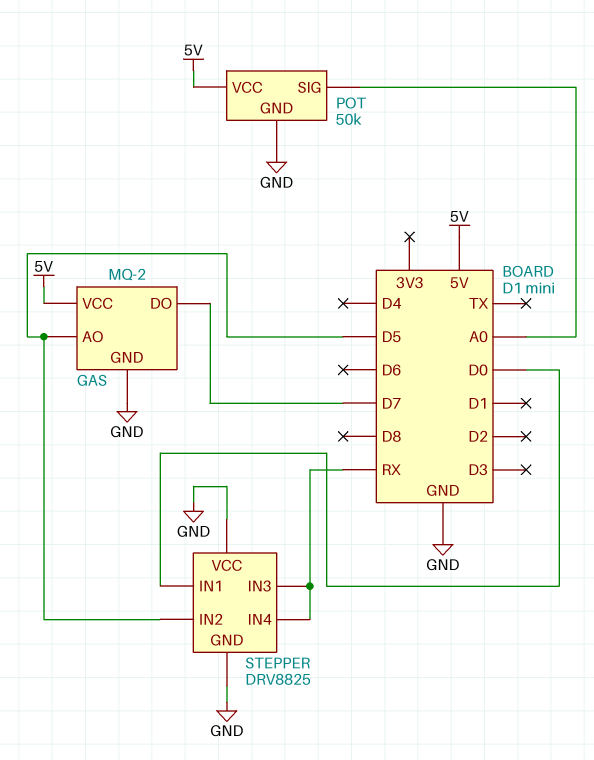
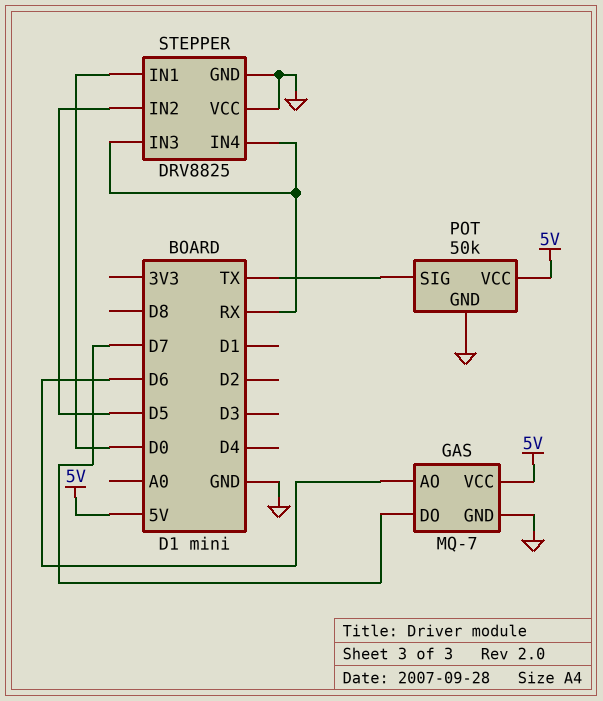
GAS: MQ-2 -> MQ-7
GAS pin AO: D5 -> D6
POT pin SIG: A0 -> TX

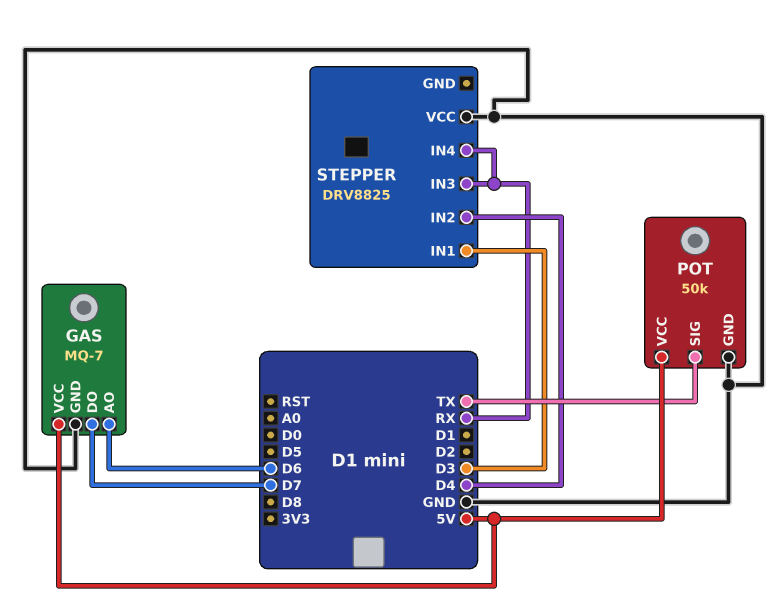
STEPPER pin GND: GND -> none
STEPPER pin IN1: D0 -> D3
STEPPER pin IN2: D5 -> D4

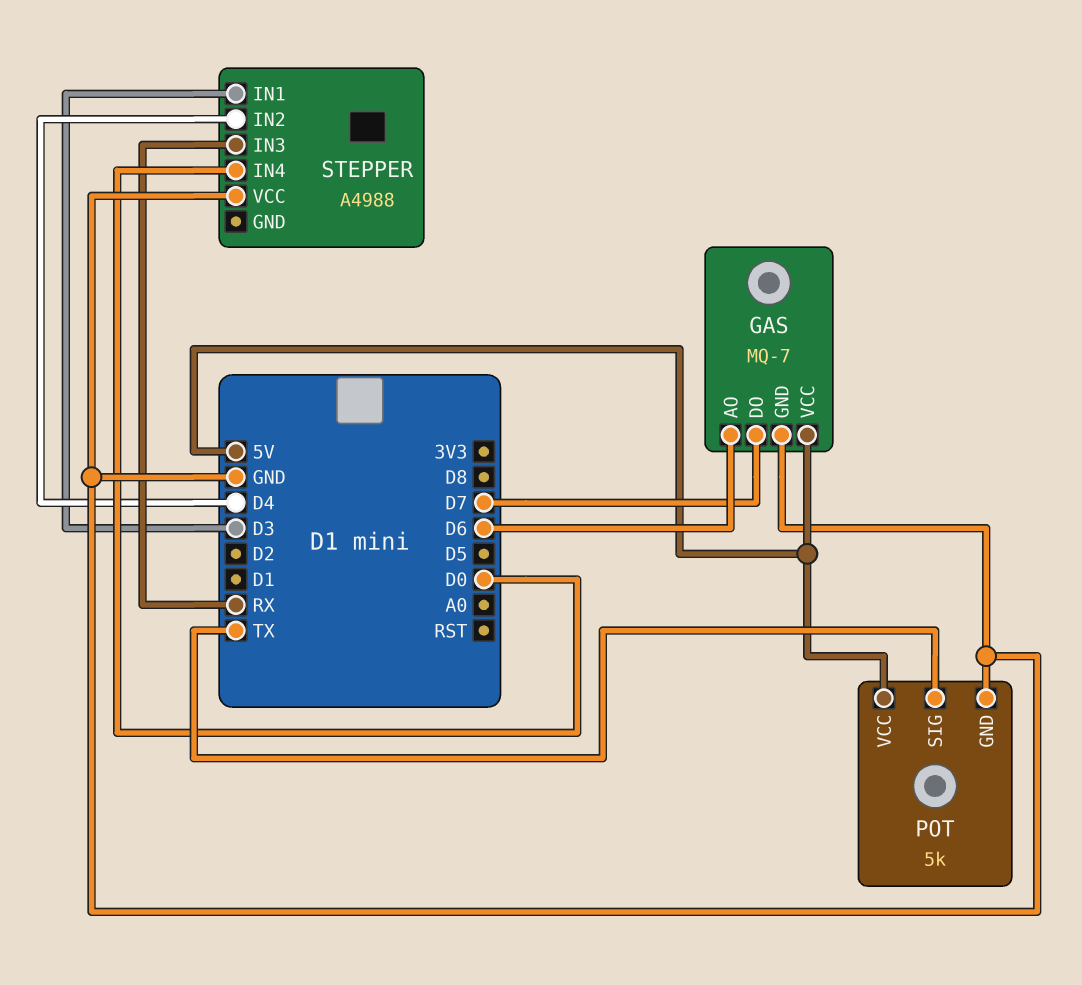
POT: 50k -> 5k
STEPPER: DRV8825 -> A4988
STEPPER pin IN4: RX -> D0

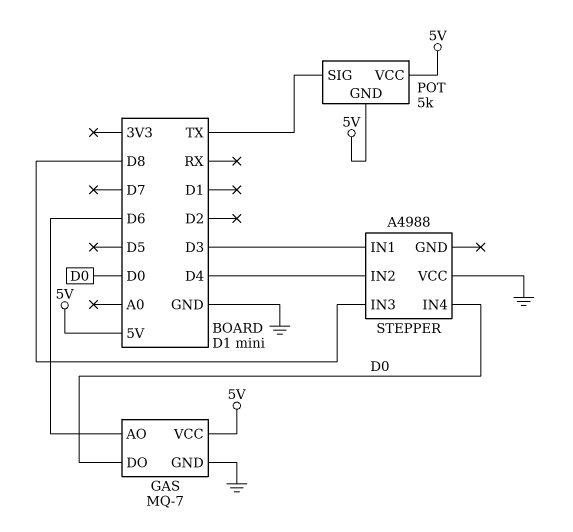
GAS pin DO: D7 -> D0
POT pin GND: GND -> 5V
STEPPER pin IN3: RX -> D8

